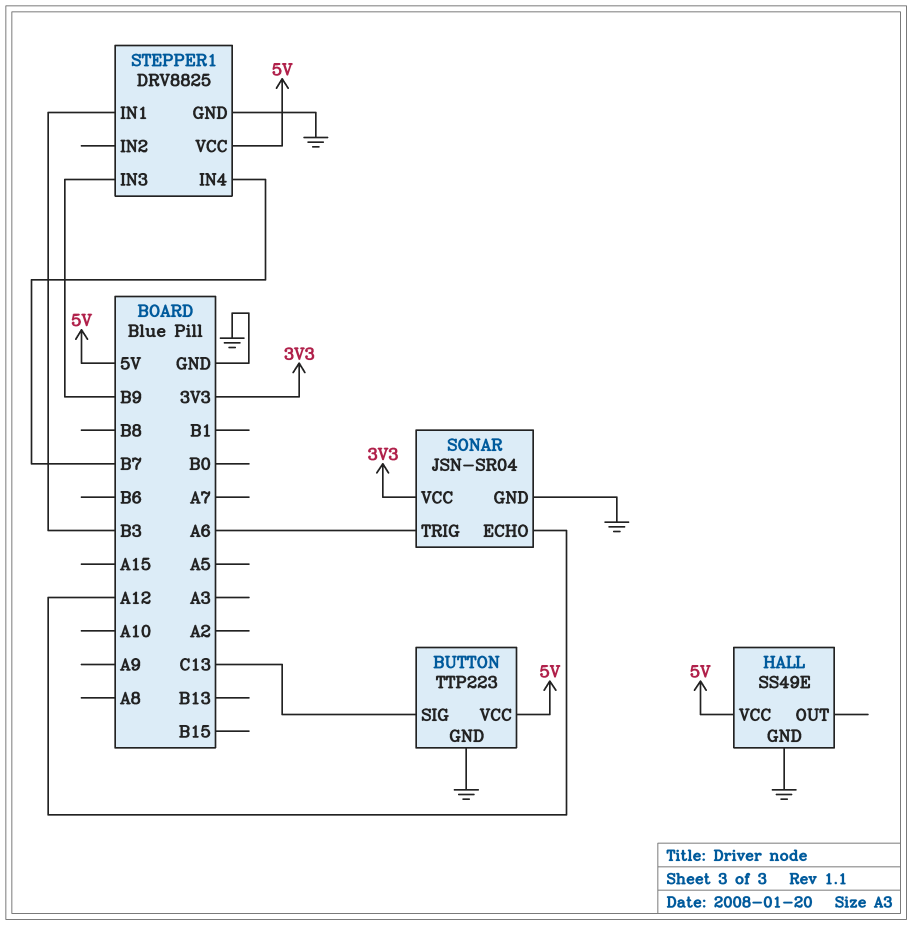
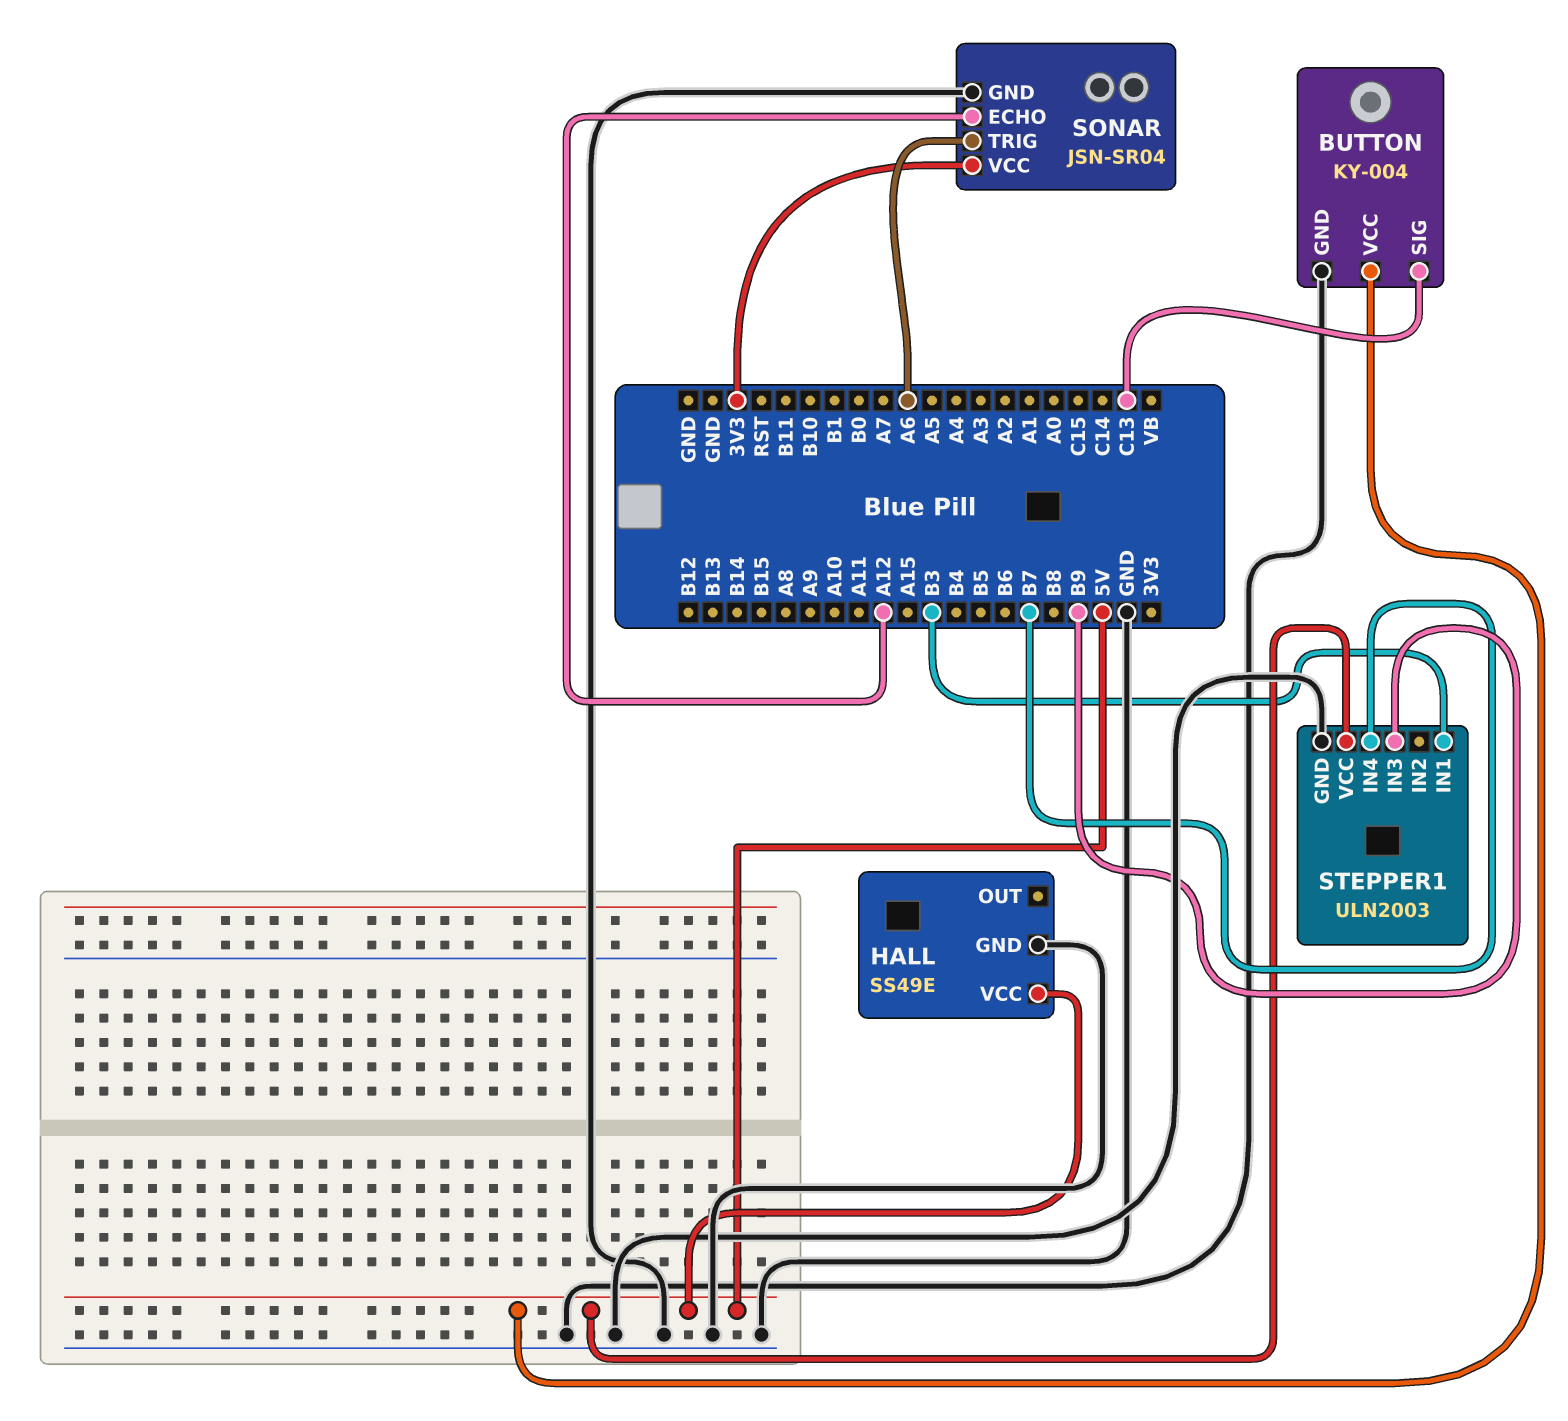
BUTTON: TTP223 -> KY-004
STEPPER1: DRV8825 -> ULN2003

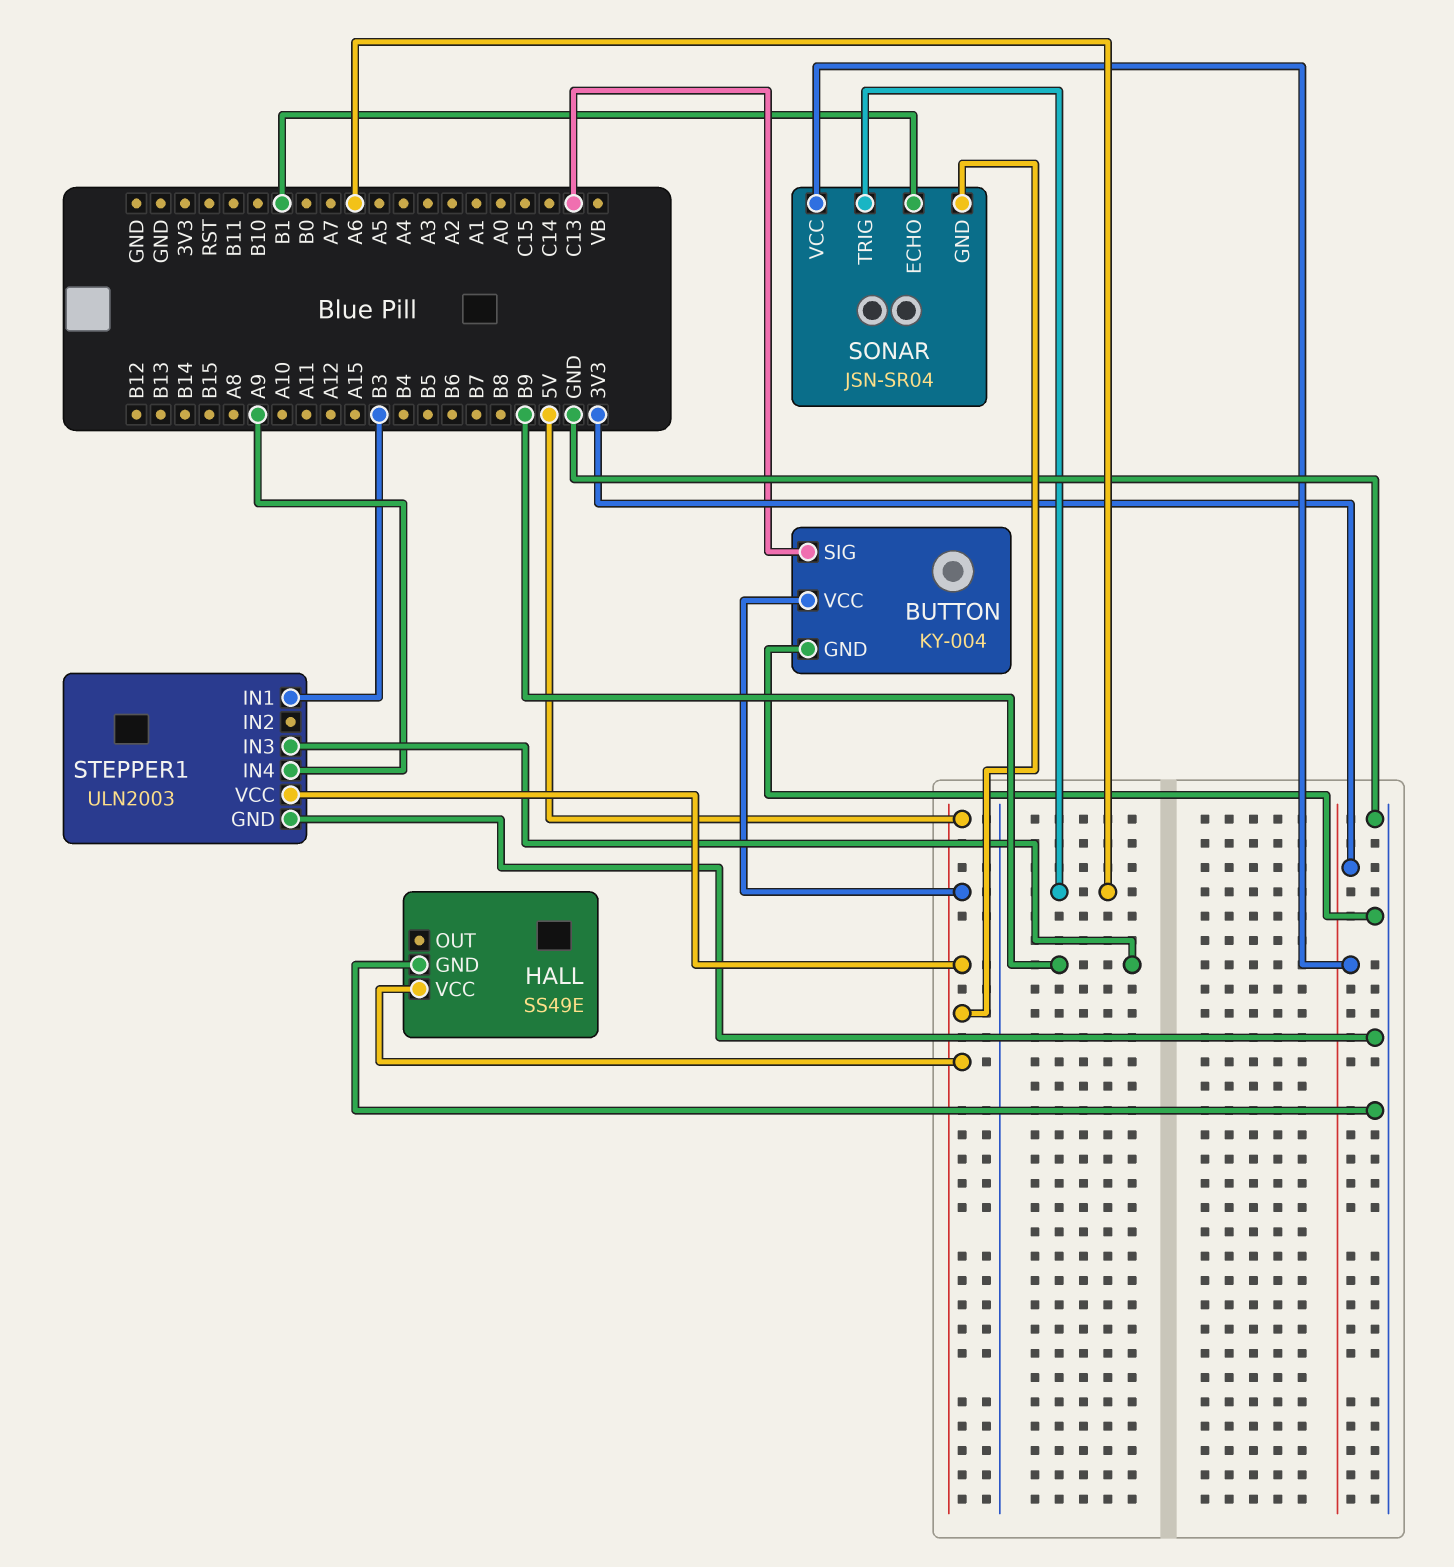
SONAR pin ECHO: A12 -> B1
SONAR pin GND: GND -> 5V
STEPPER1 pin IN4: B7 -> A9

